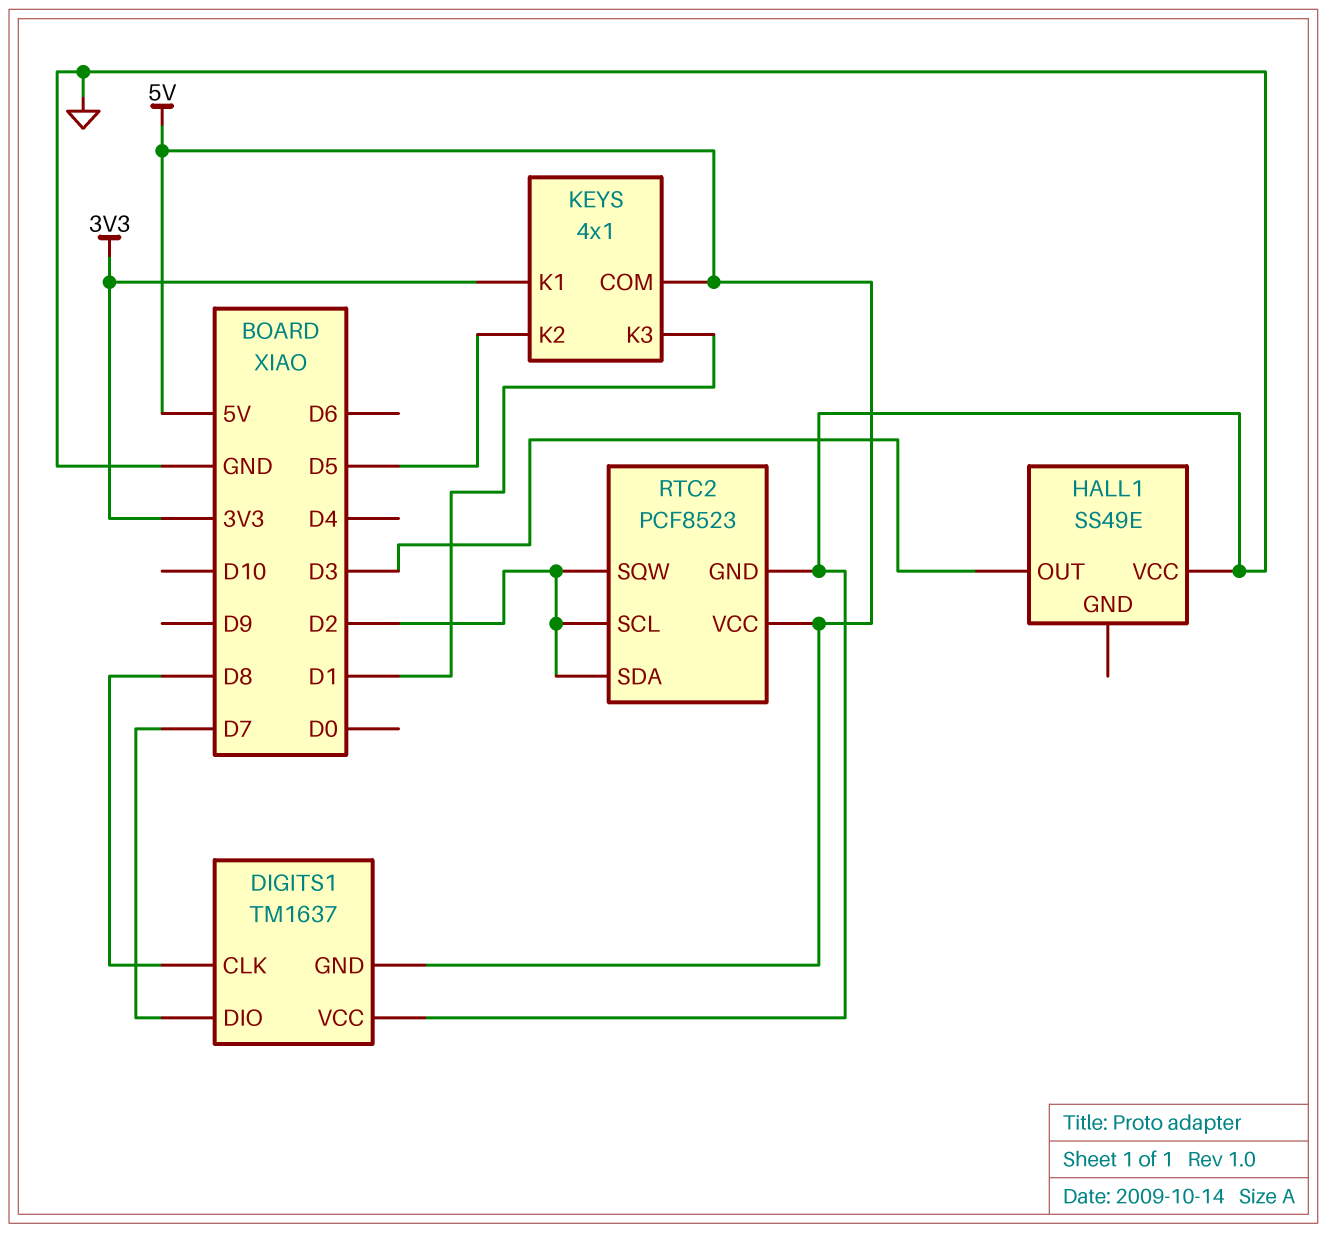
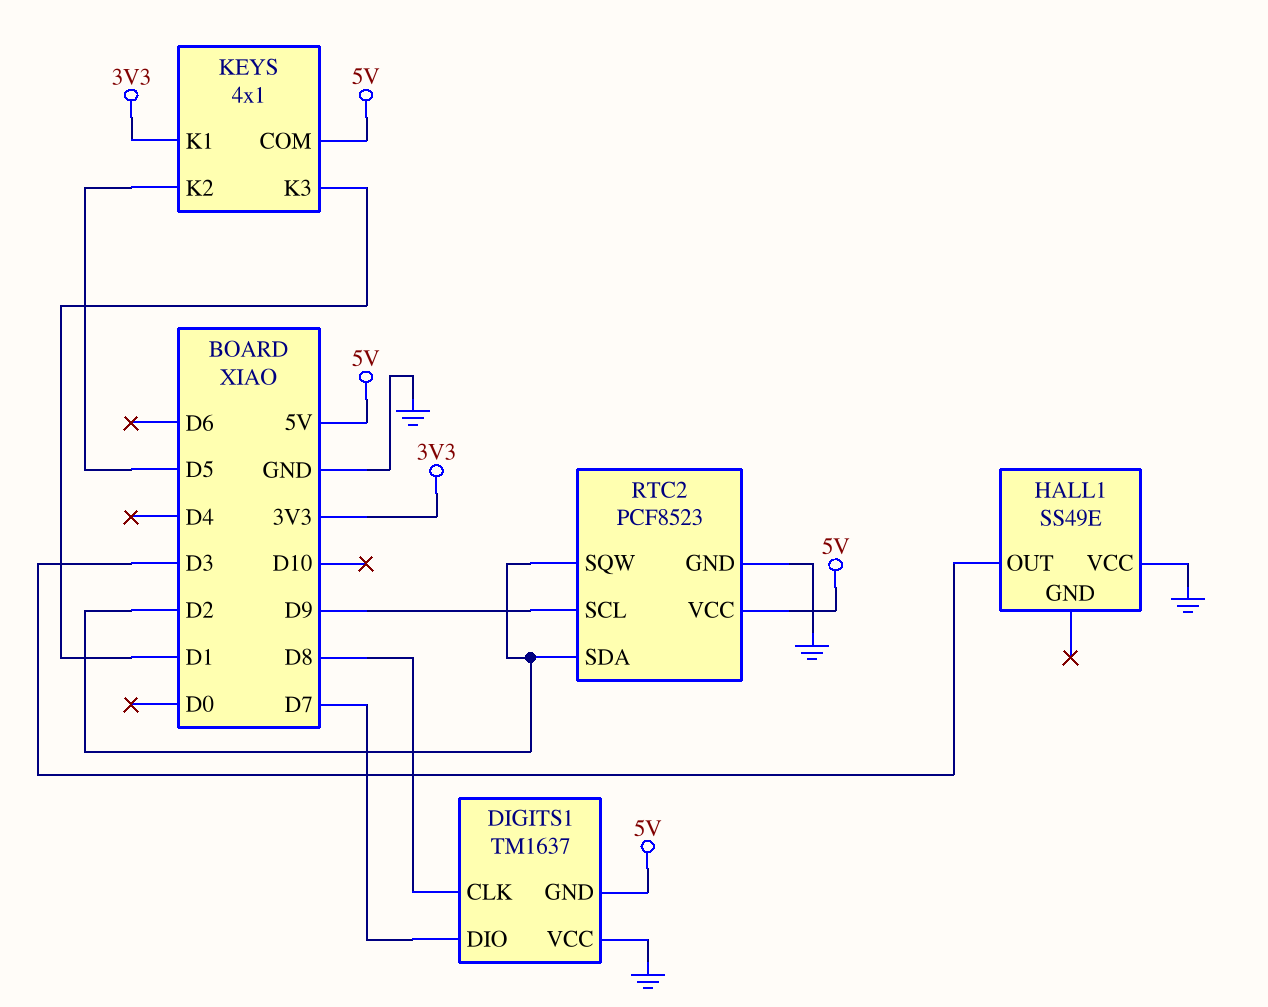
RTC2 pin SCL: D2 -> D9

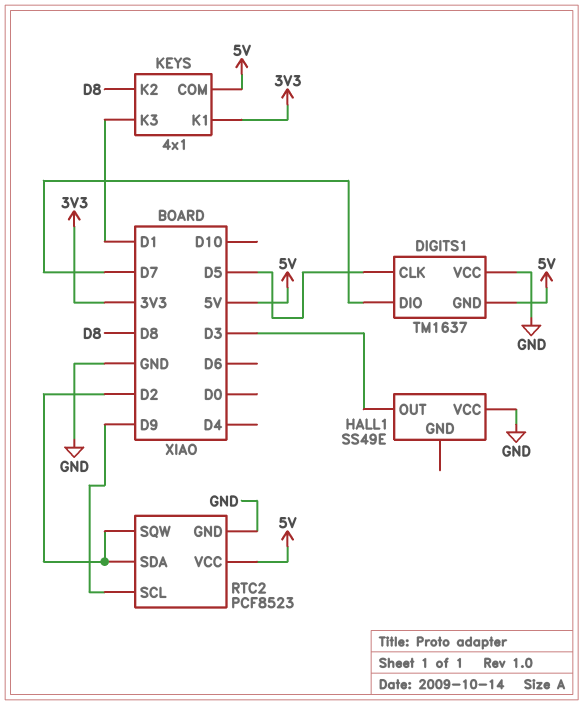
DIGITS1 pin CLK: D8 -> D5
KEYS pin K2: D5 -> D8

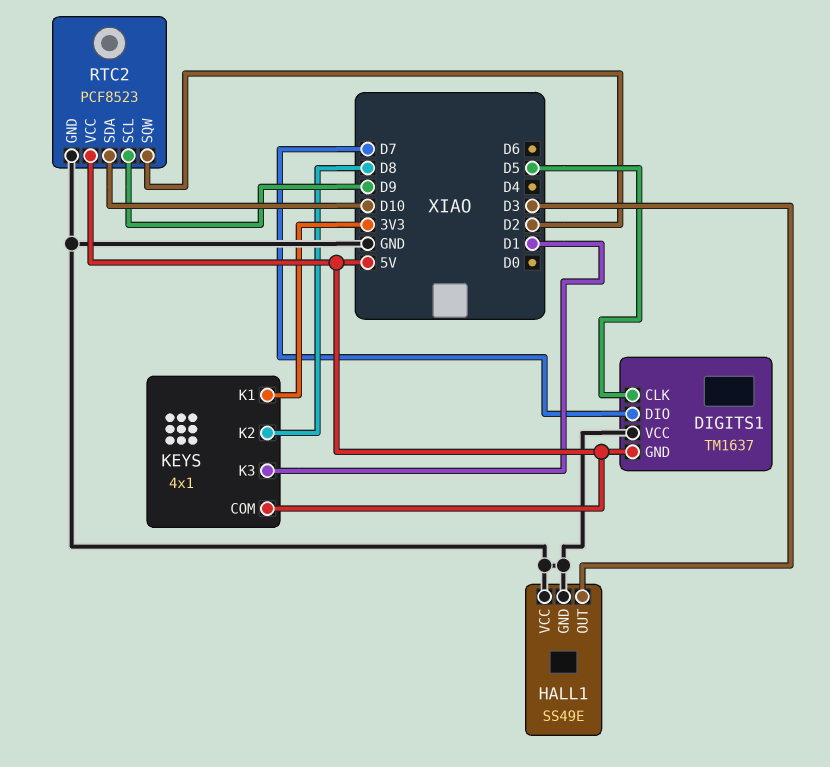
HALL1 pin GND: none -> GND
RTC2 pin SDA: D2 -> D10

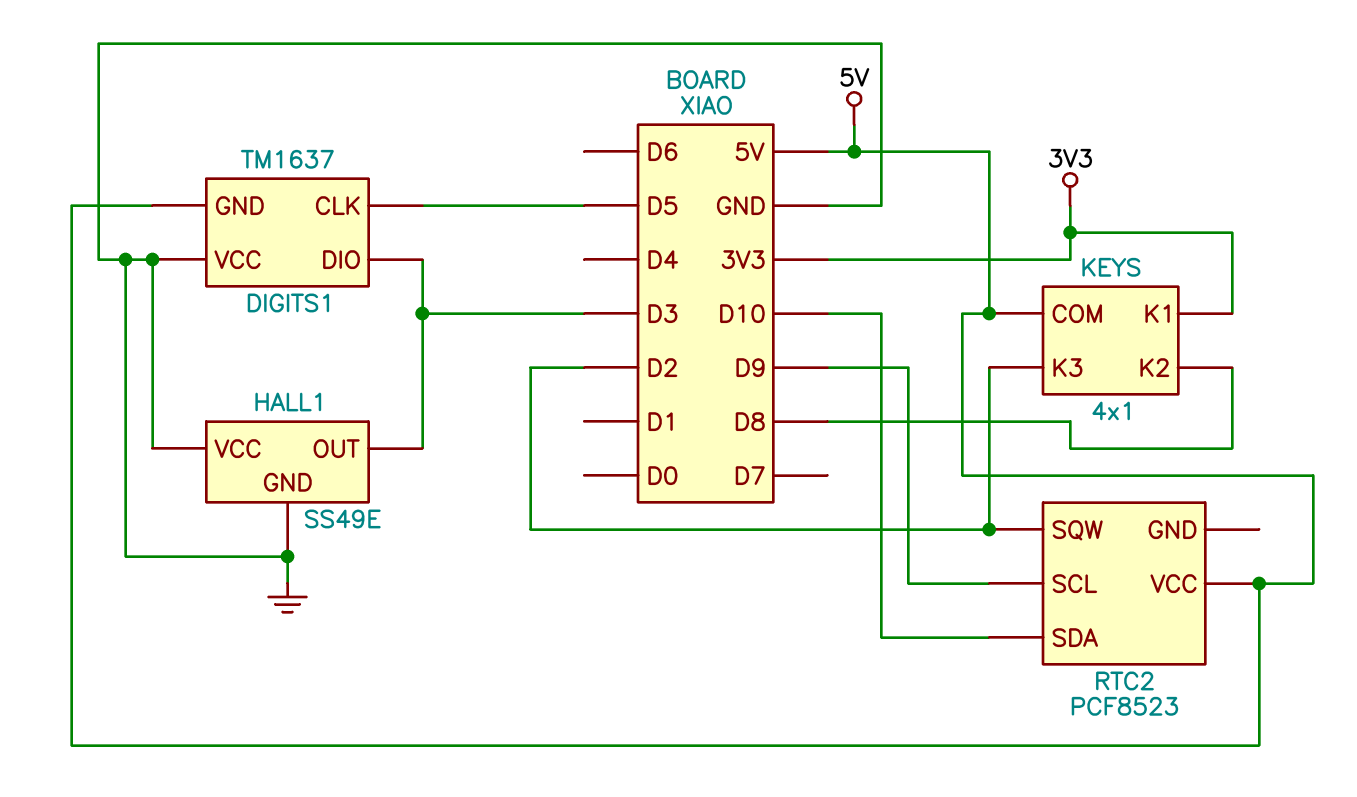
DIGITS1 pin DIO: D7 -> D3
KEYS pin K3: D1 -> D2
RTC2 pin GND: GND -> none

